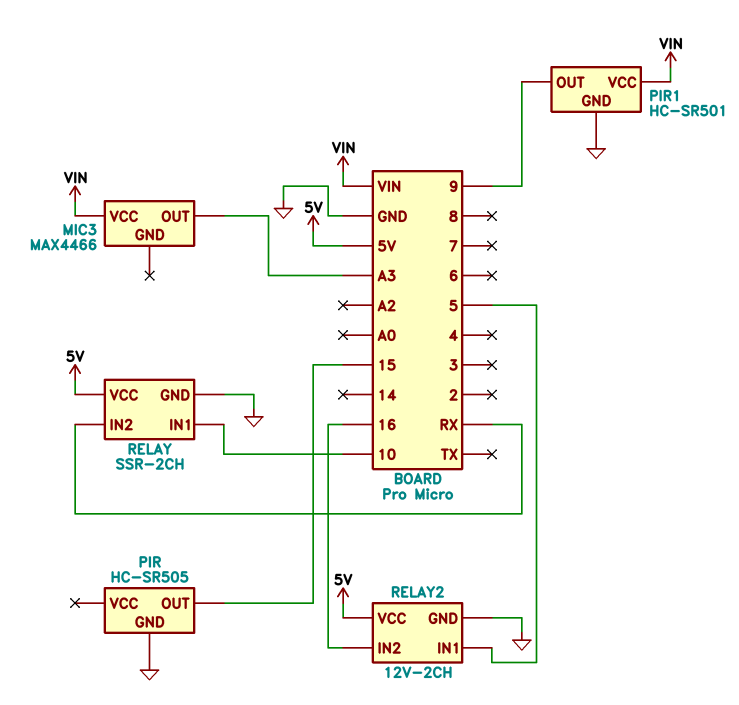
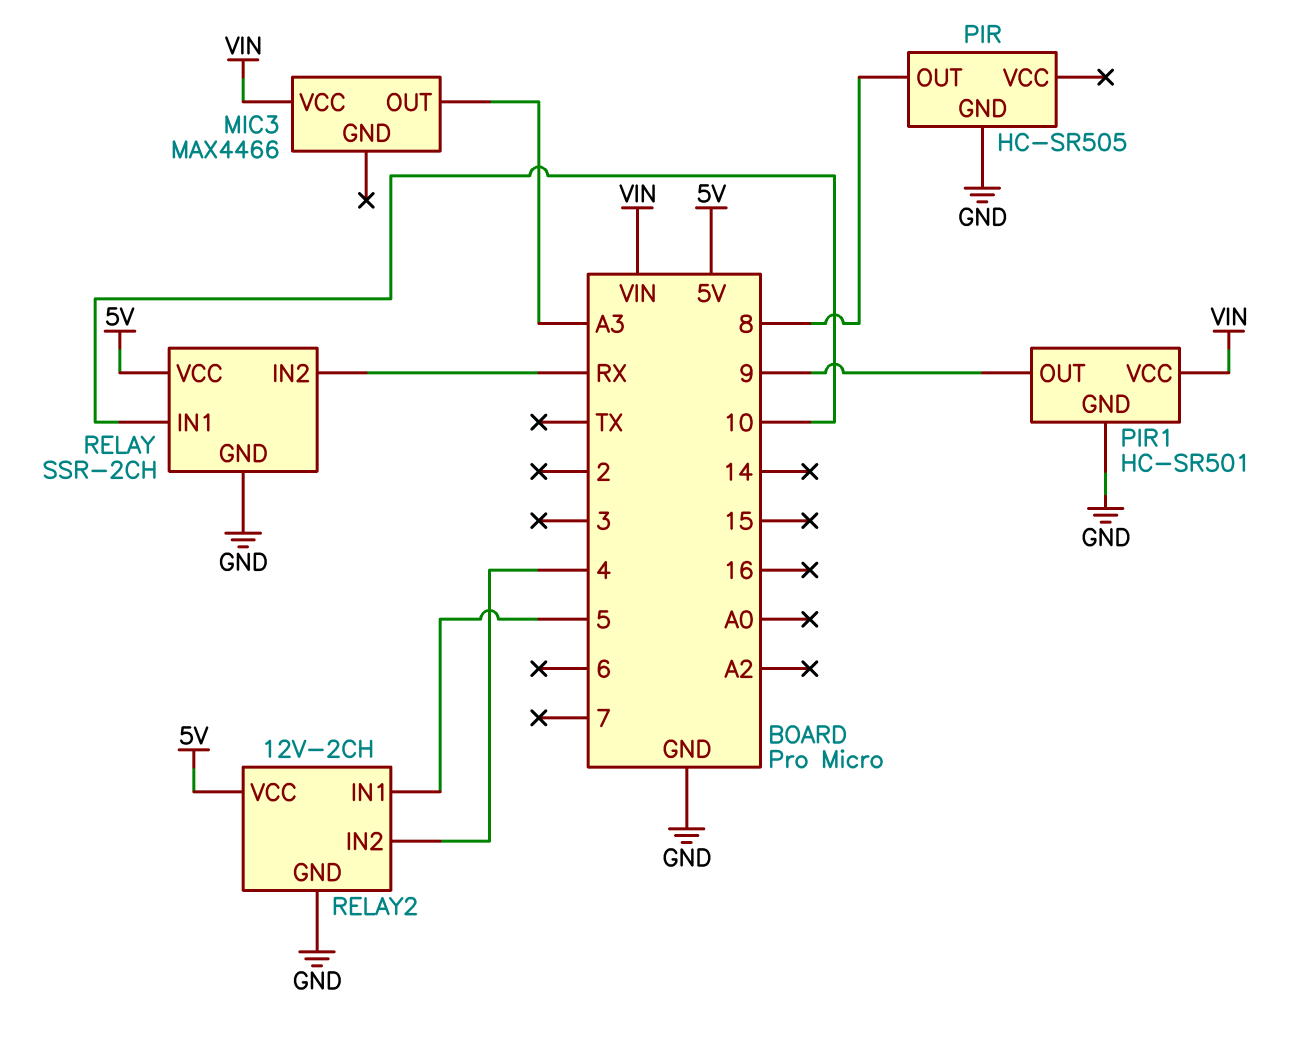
PIR pin OUT: 15 -> 8
RELAY2 pin IN2: 16 -> 4

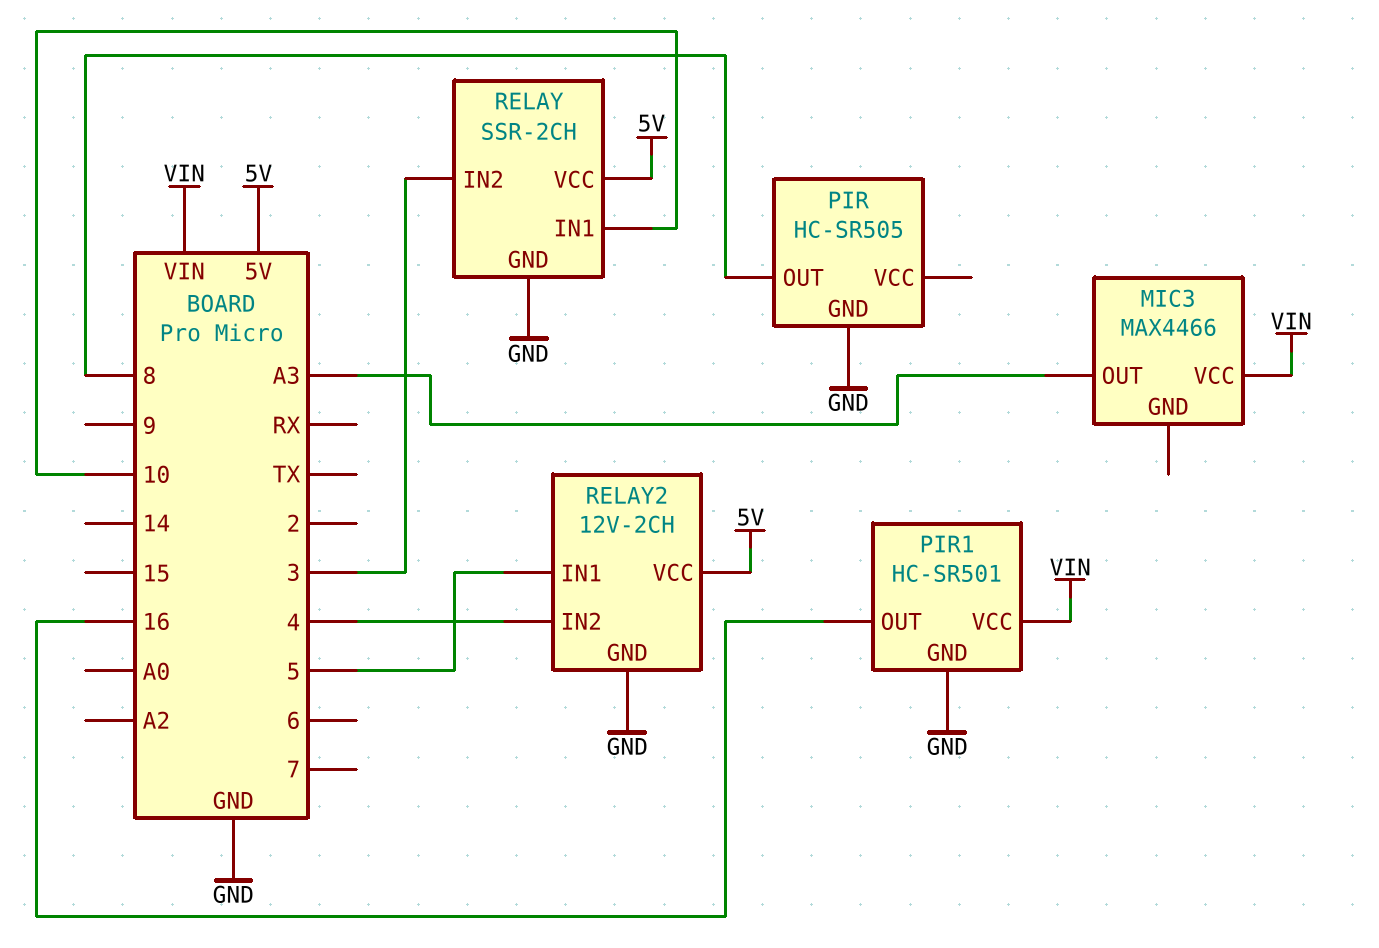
PIR1 pin OUT: 9 -> 16
RELAY pin IN2: RX -> 3

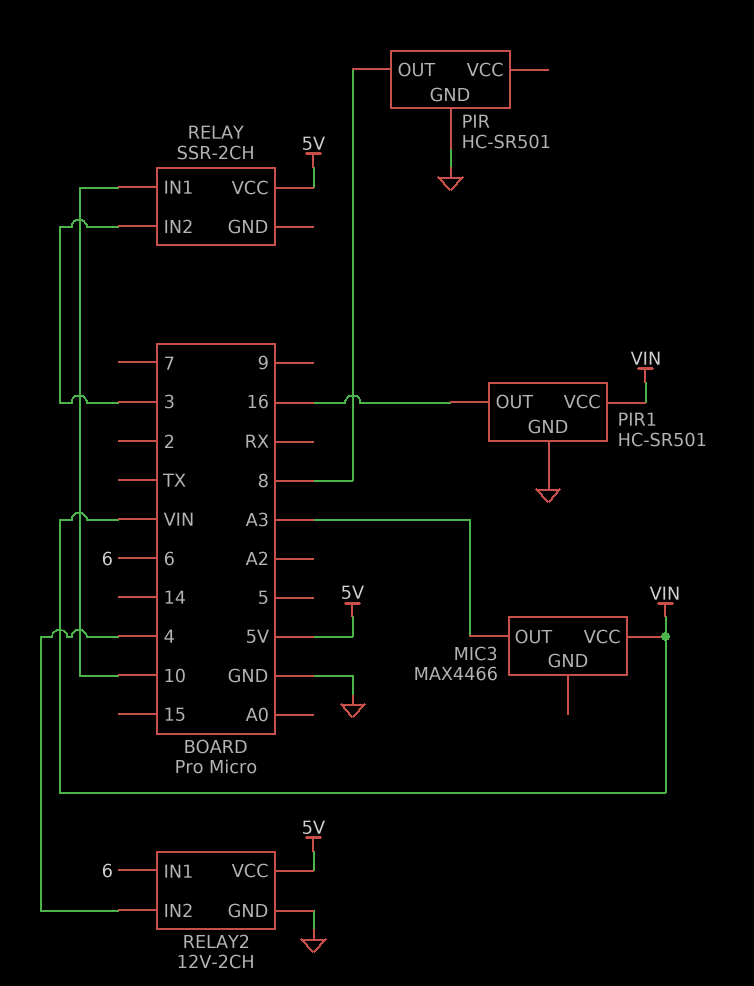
PIR: HC-SR505 -> HC-SR501
RELAY pin GND: GND -> none
RELAY2 pin IN1: 5 -> 6

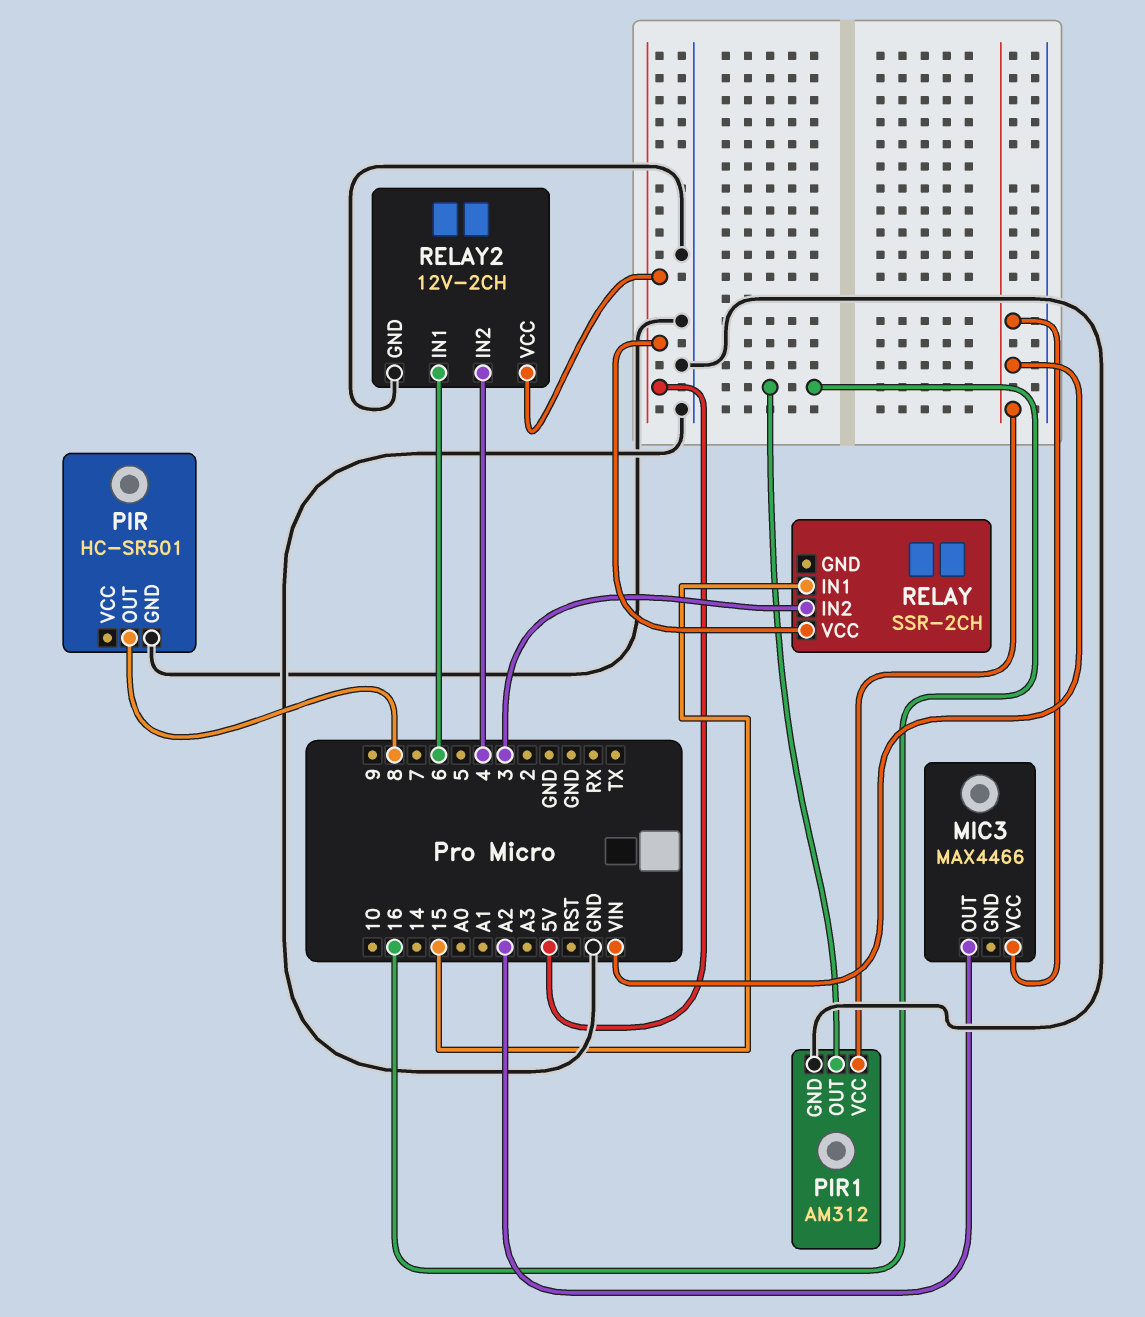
MIC3 pin OUT: A3 -> A2
PIR1: HC-SR501 -> AM312
RELAY pin IN1: 10 -> 15

